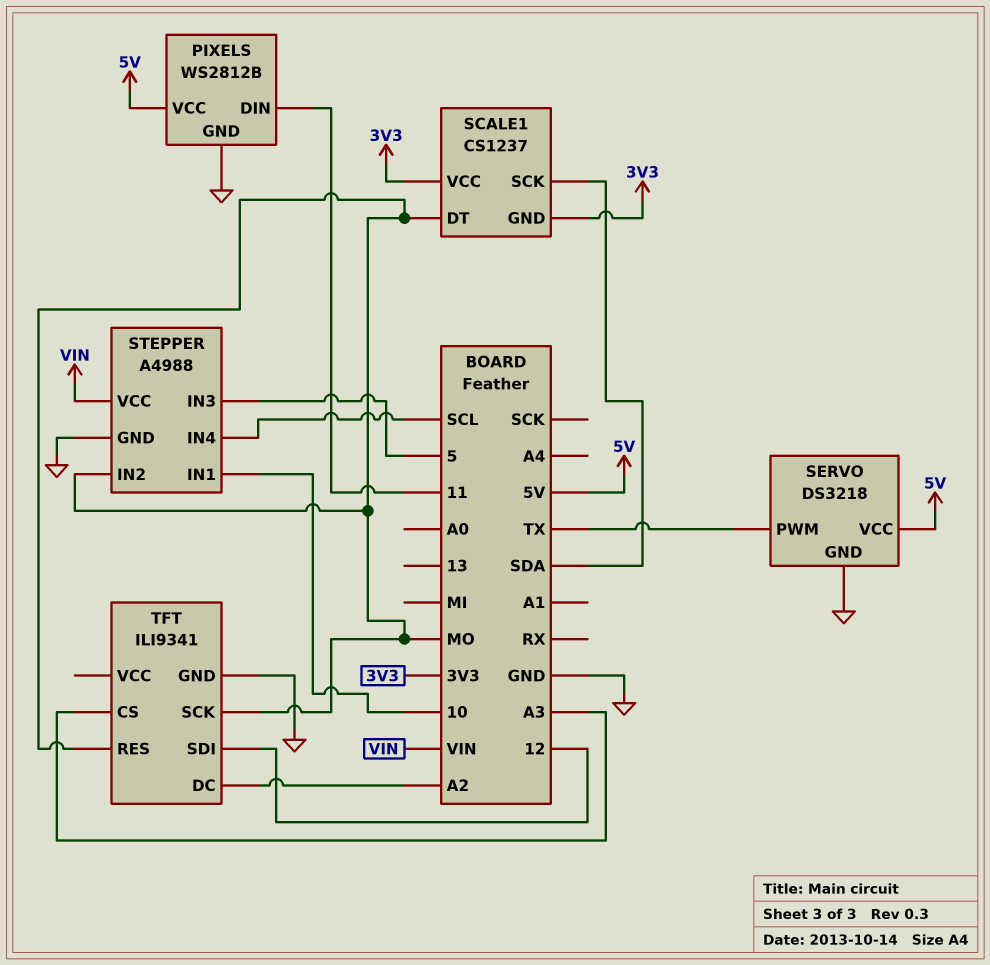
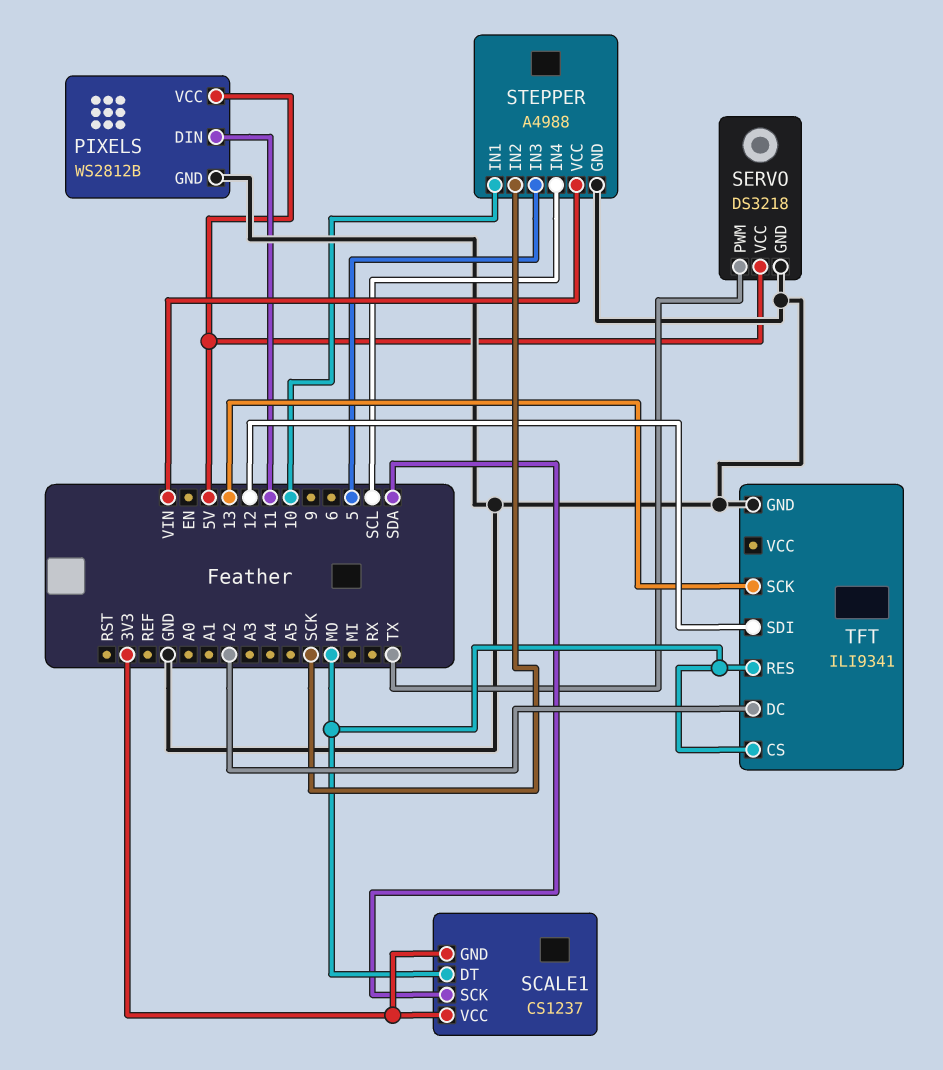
STEPPER pin IN2: MO -> SCK
TFT pin CS: A3 -> MO
TFT pin SCK: MO -> 13

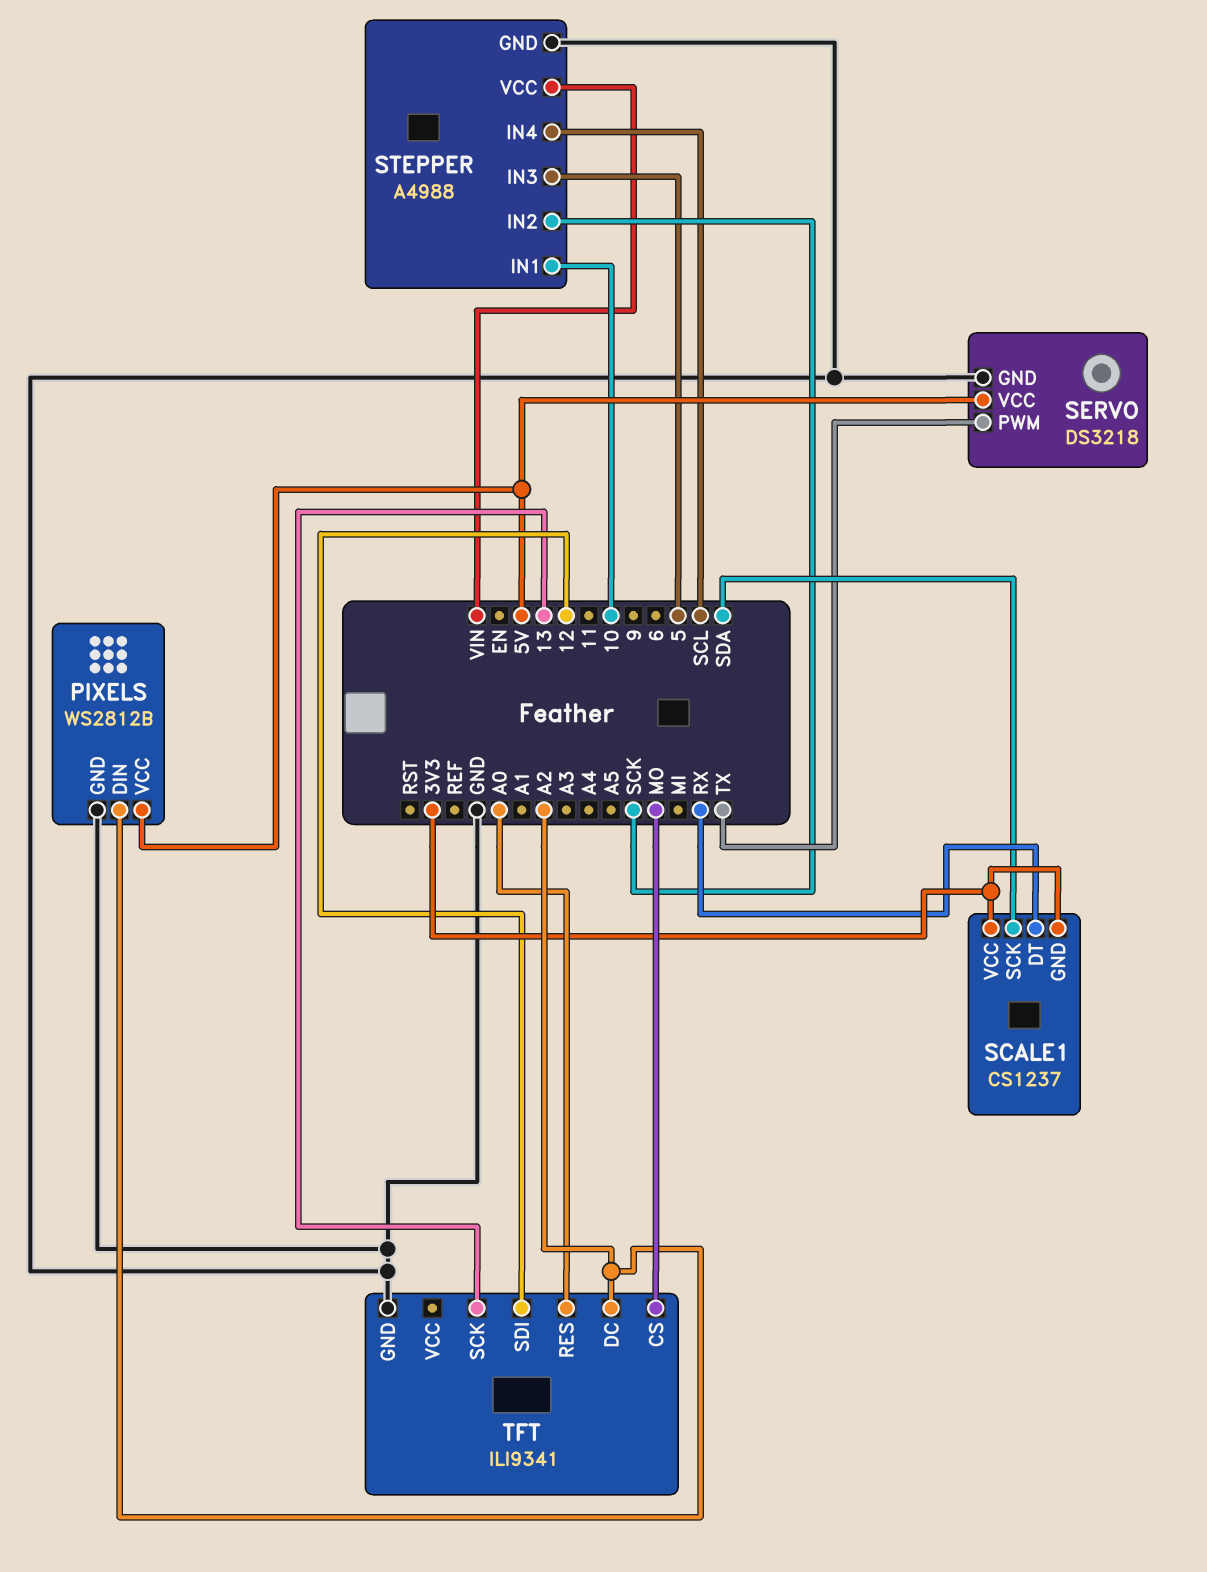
PIXELS pin DIN: 11 -> A2
SCALE1 pin DT: MO -> RX
TFT pin RES: MO -> A0

